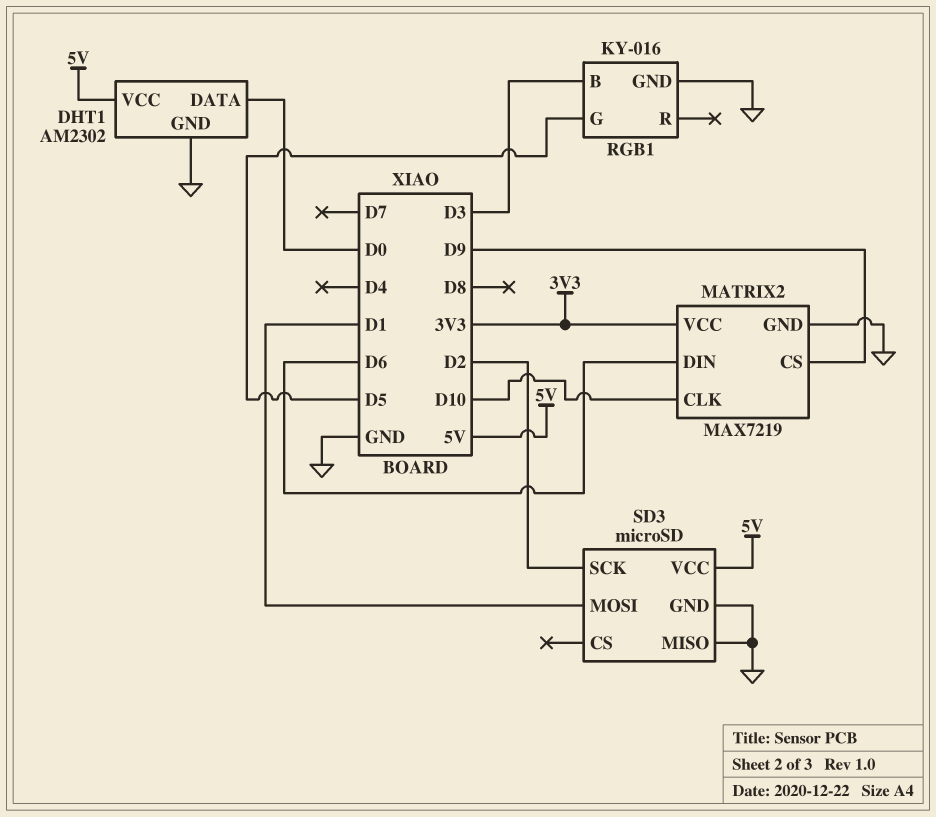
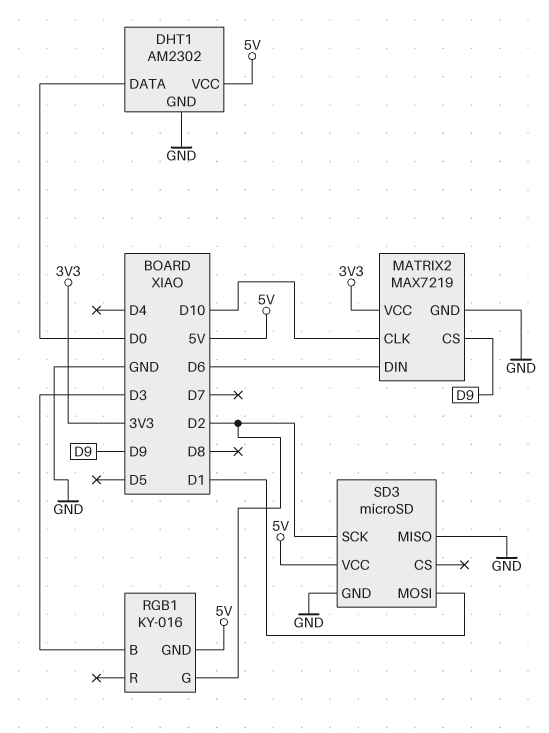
RGB1 pin G: D5 -> D2
RGB1 pin GND: GND -> 5V

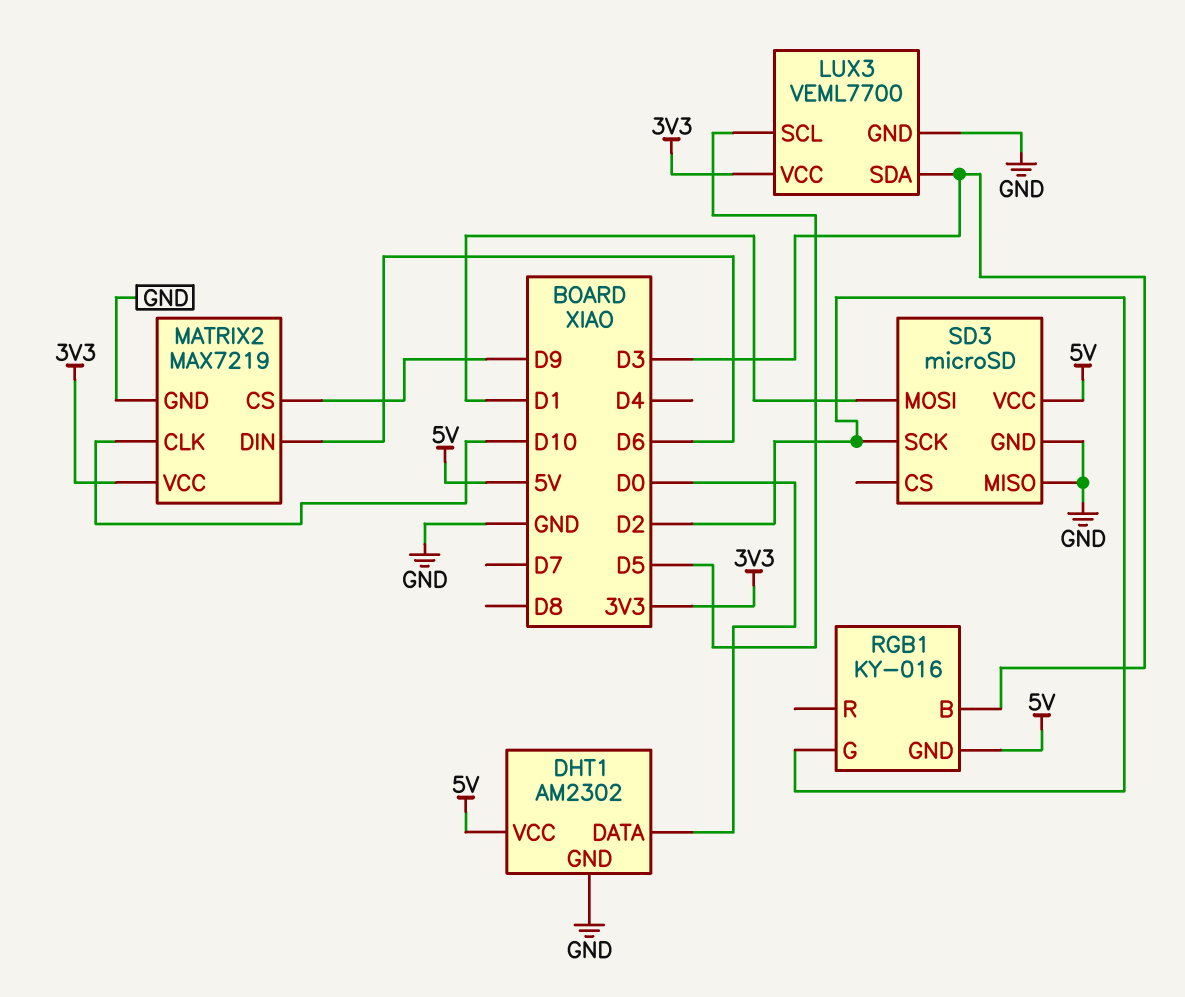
LUX3: none -> VEML7700
LUX3 pin GND: none -> GND
LUX3 pin SCL: none -> D5
LUX3 pin SDA: none -> D3
LUX3 pin VCC: none -> 3V3

